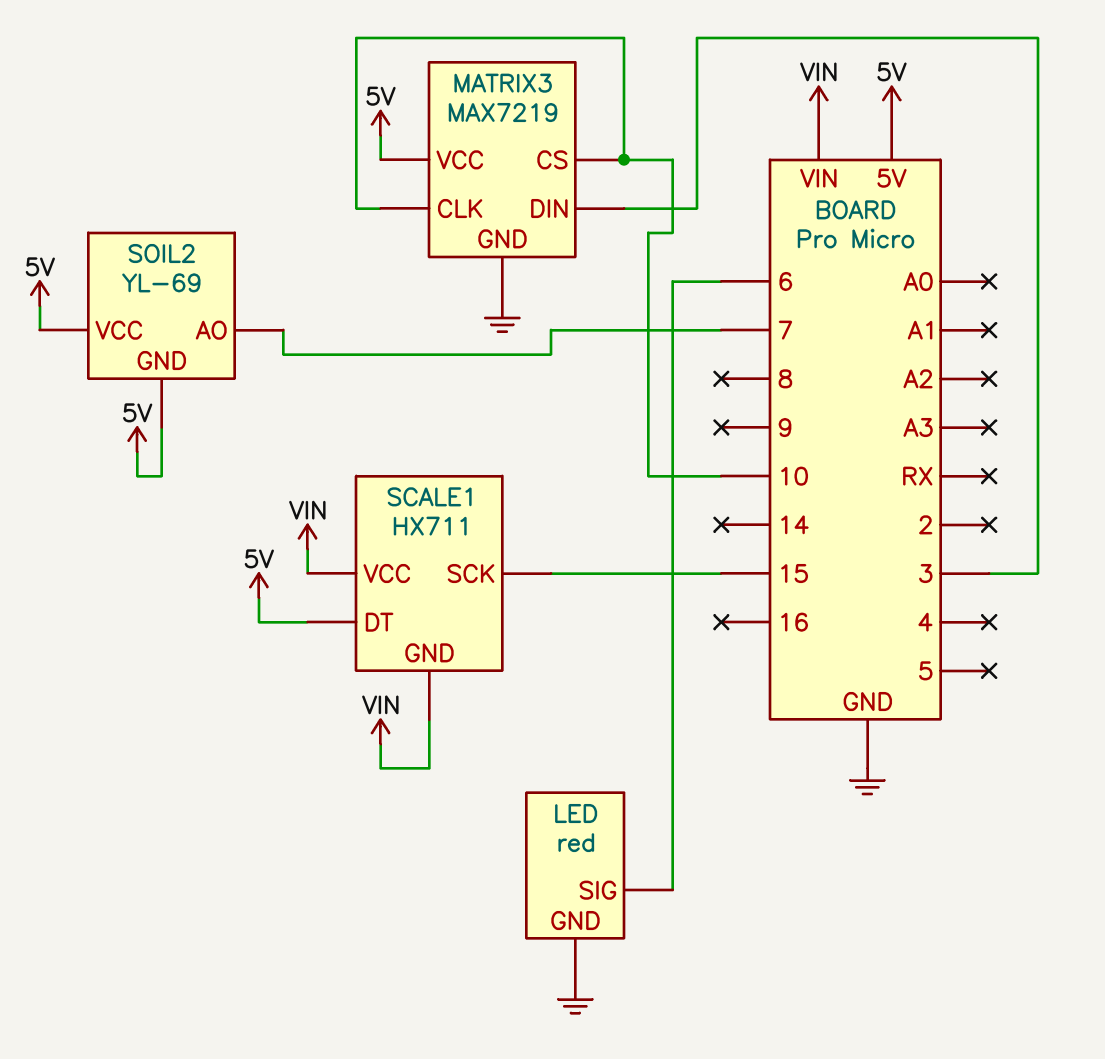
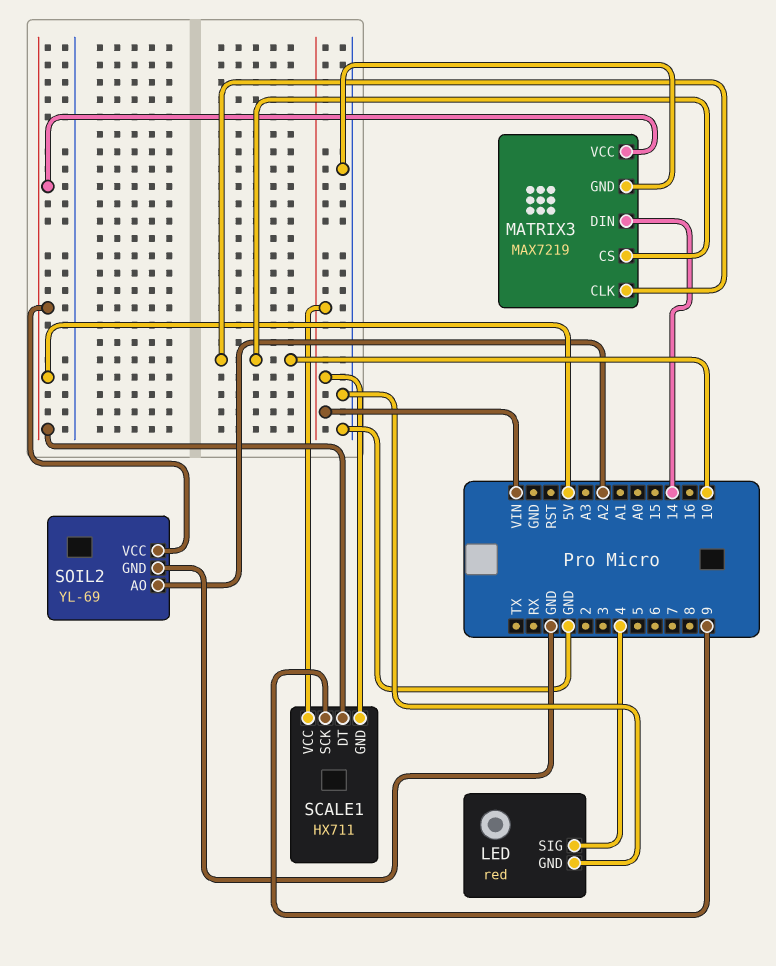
LED pin SIG: 6 -> 4
MATRIX3 pin DIN: 3 -> 14
SCALE1 pin SCK: 15 -> 9
SOIL2 pin AO: 7 -> A2
SOIL2 pin GND: 5V -> GND

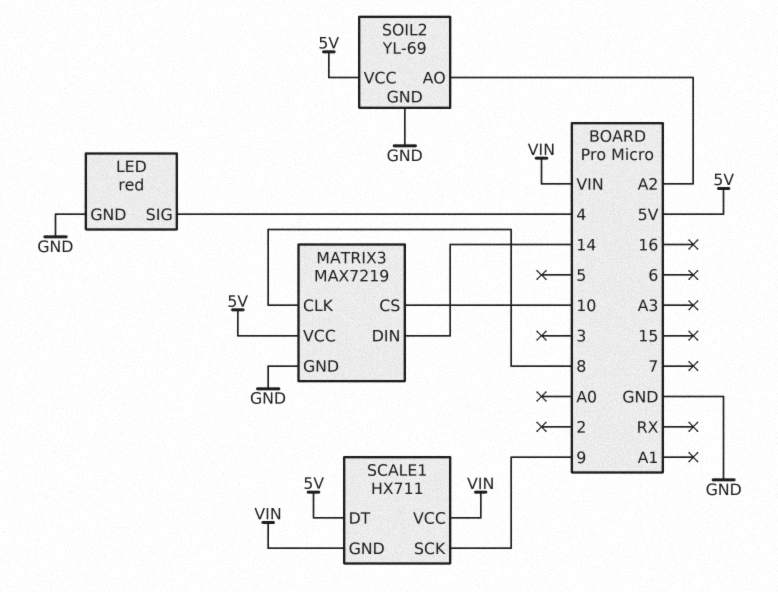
MATRIX3 pin CLK: 10 -> 8

